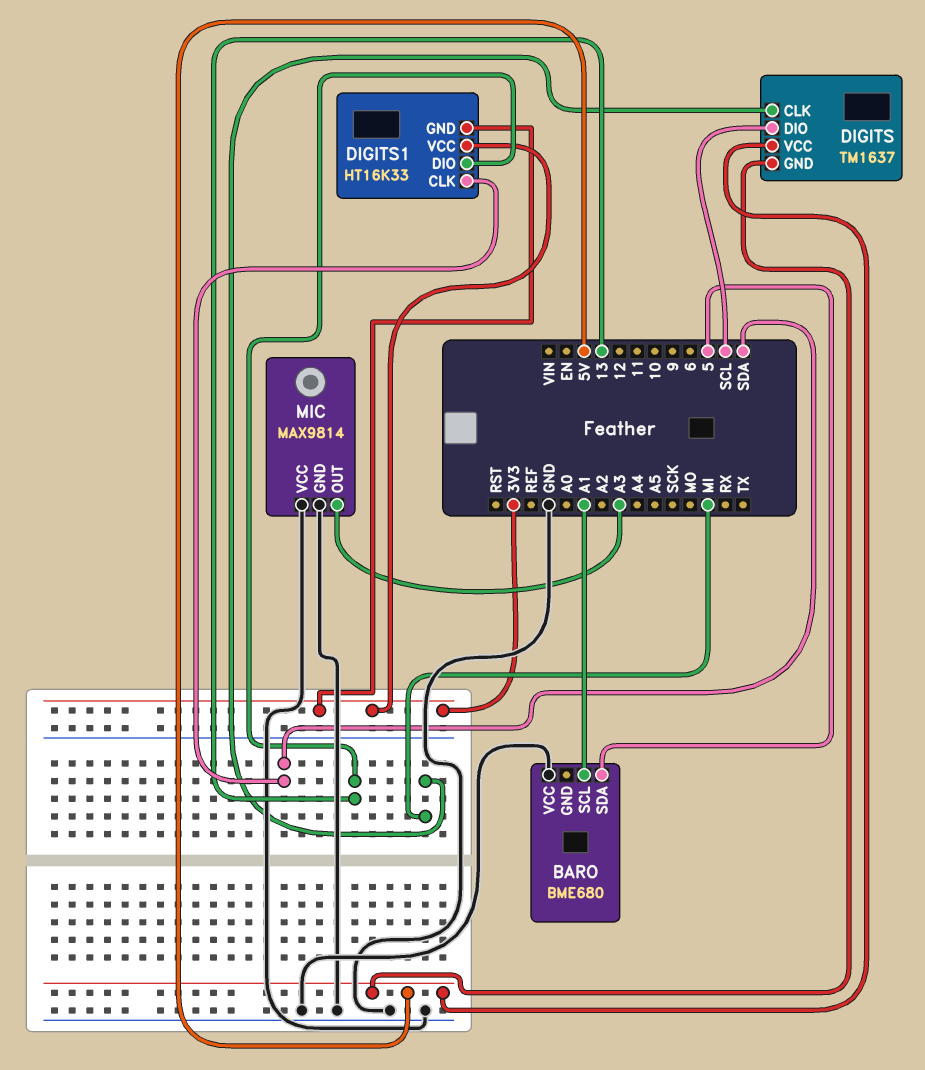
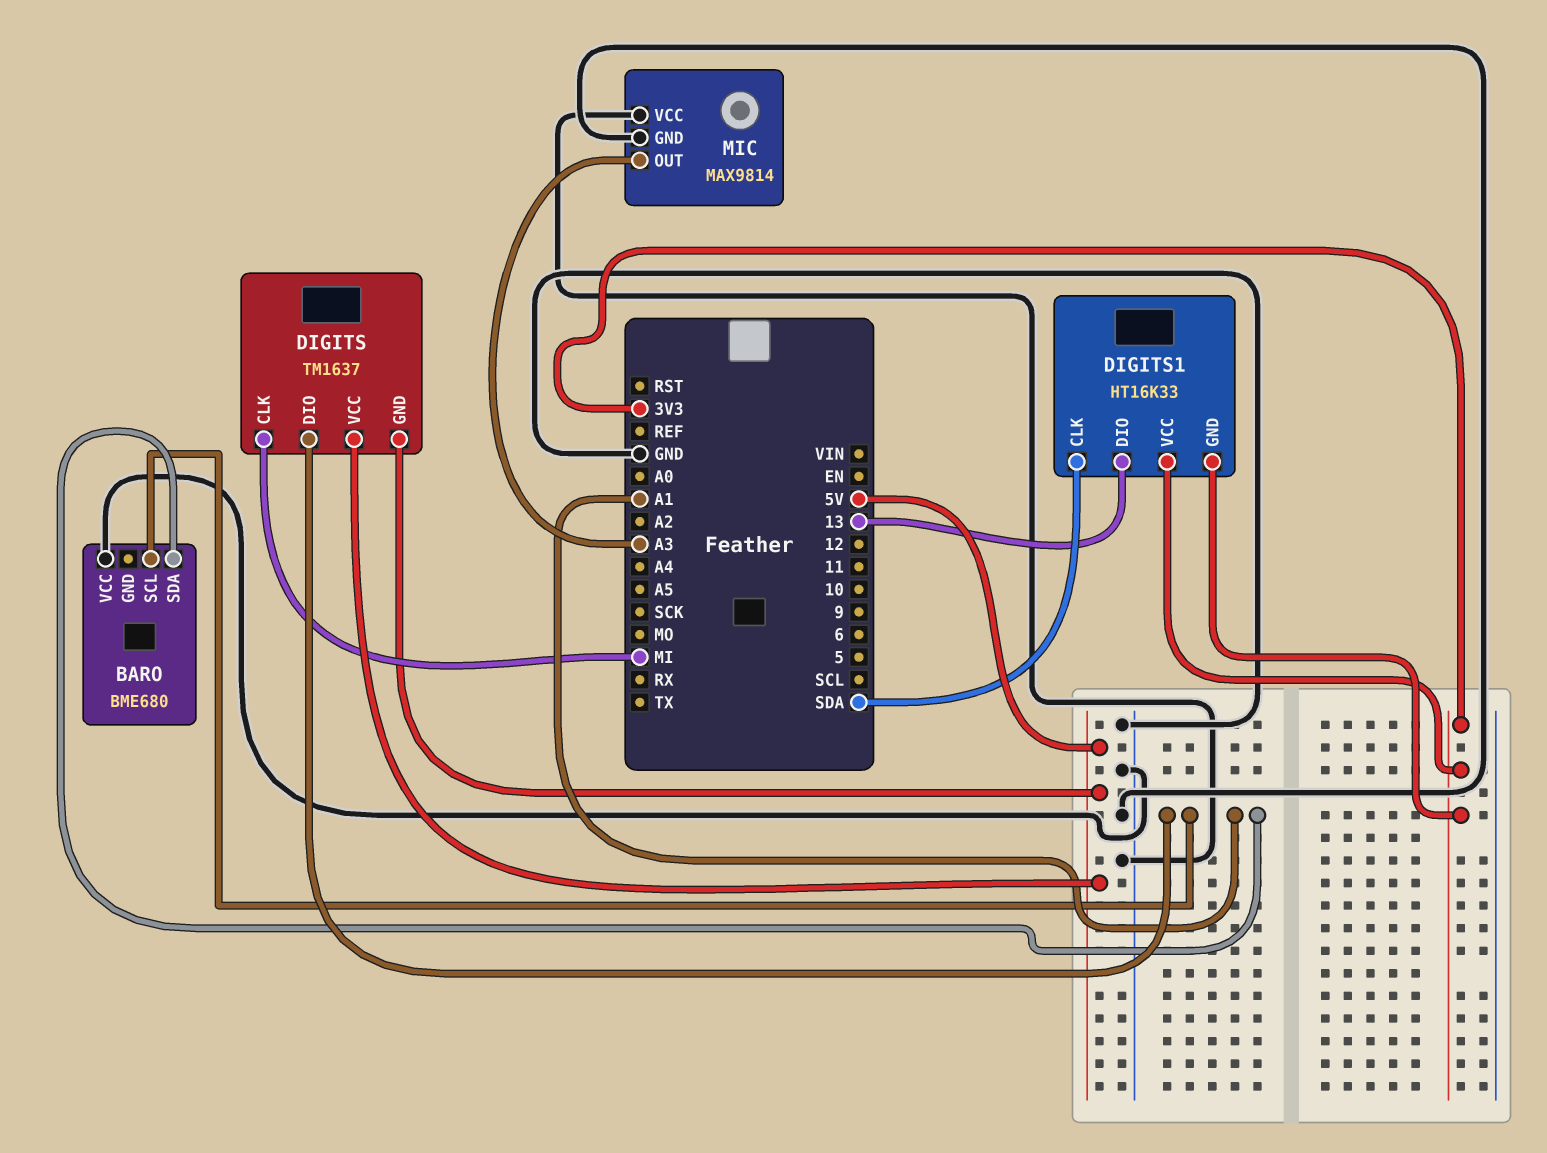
BARO pin SDA: 5 -> A1
DIGITS pin DIO: SCL -> A1

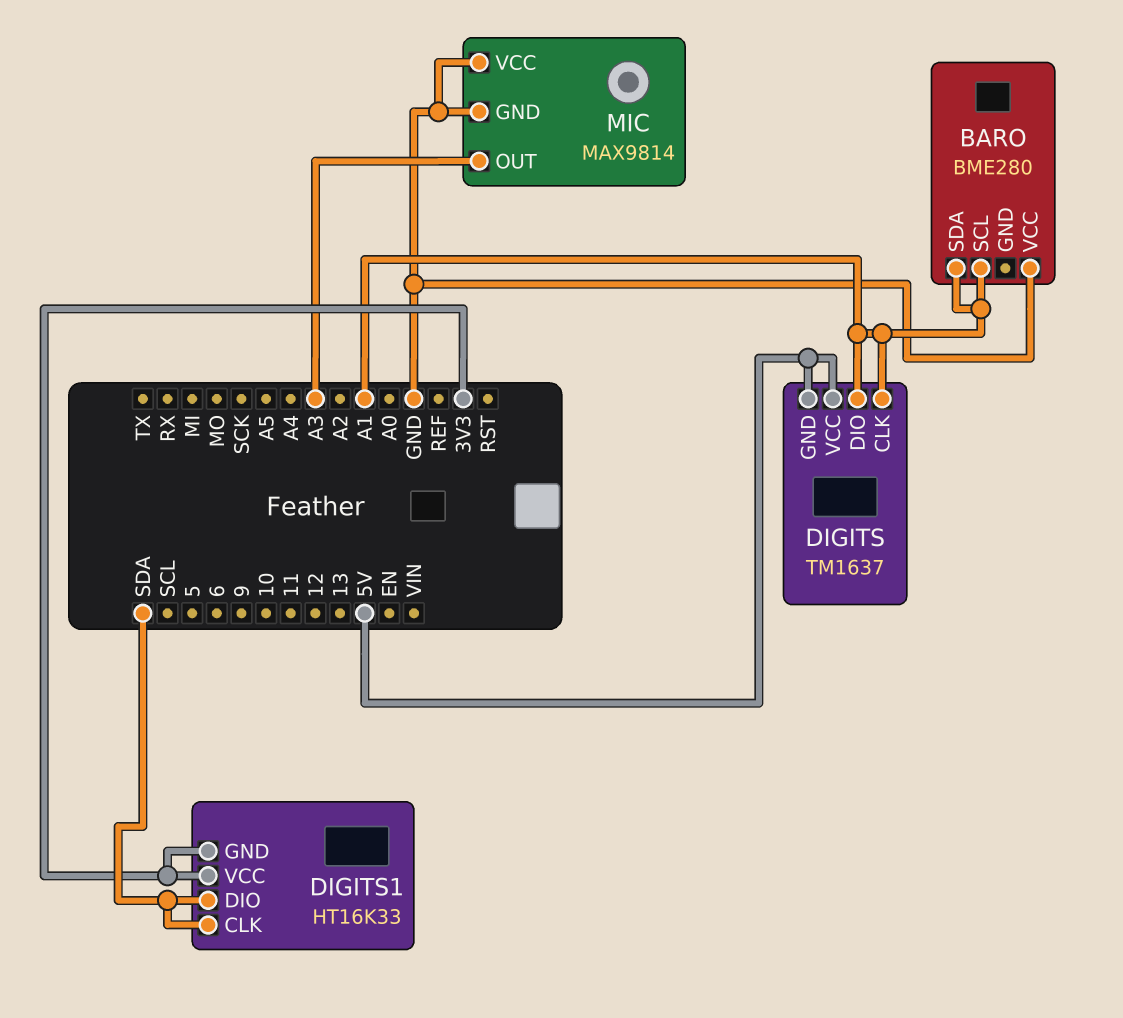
BARO: BME680 -> BME280
DIGITS pin CLK: MI -> A1
DIGITS1 pin DIO: 13 -> SDA

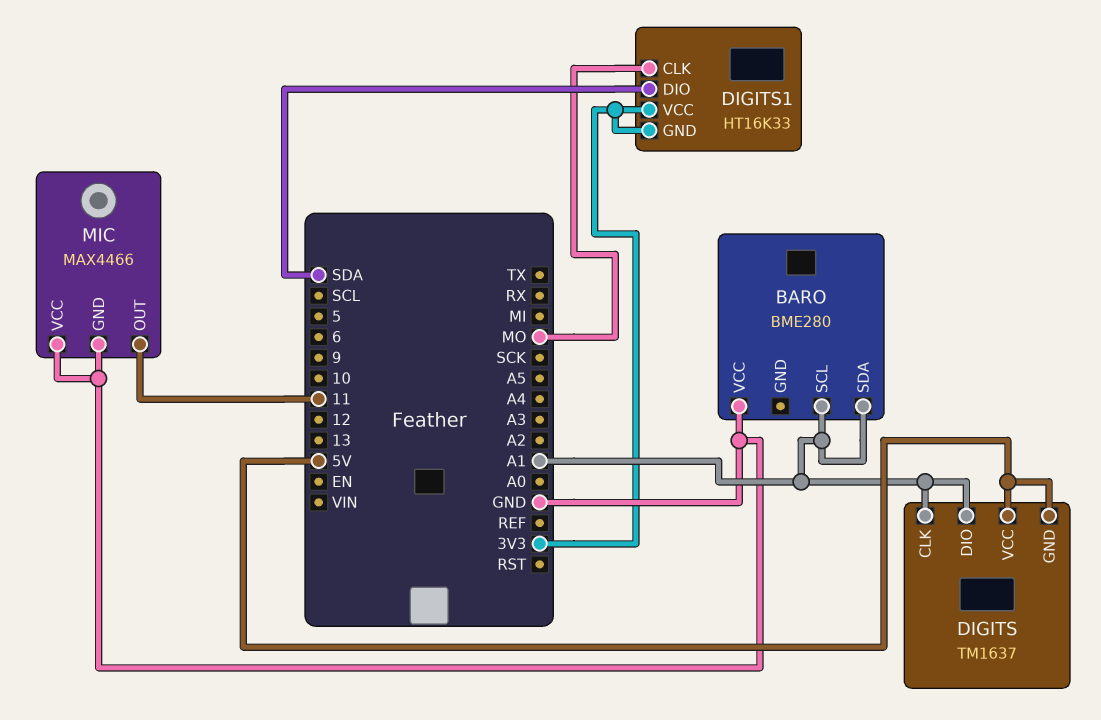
DIGITS1 pin CLK: SDA -> MO
MIC: MAX9814 -> MAX4466
MIC pin OUT: A3 -> 11

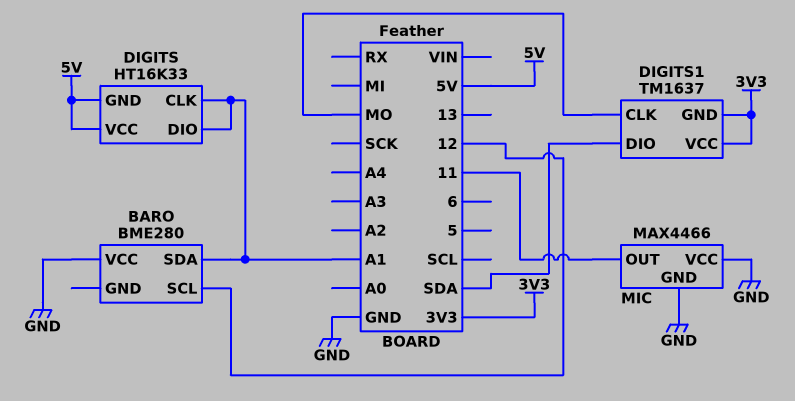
BARO pin SCL: A1 -> 12
DIGITS: TM1637 -> HT16K33
DIGITS1: HT16K33 -> TM1637

